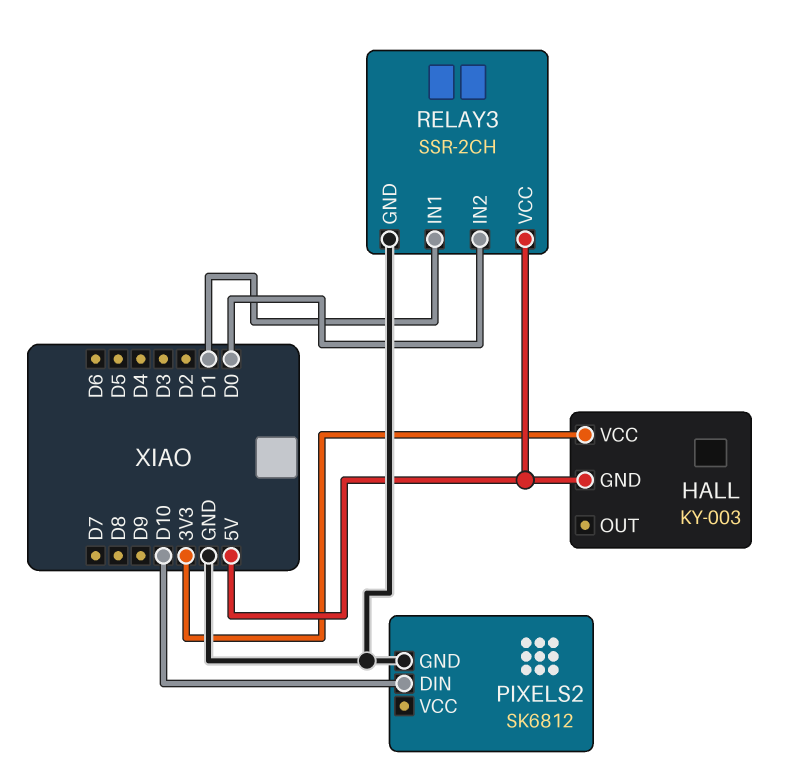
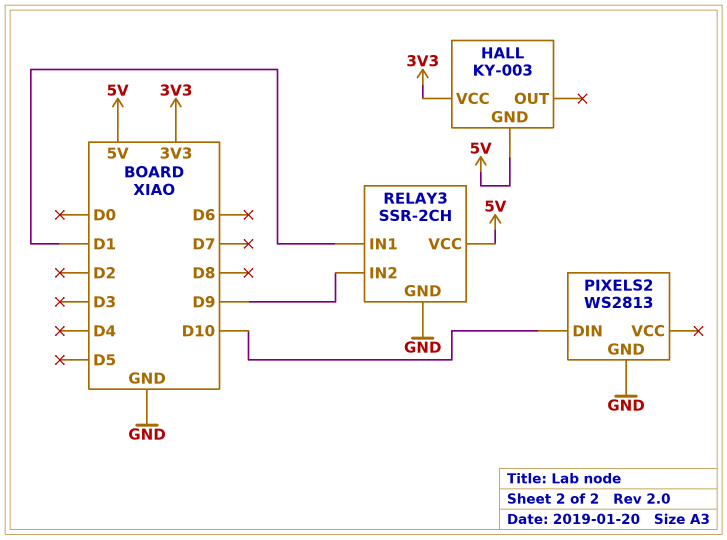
PIXELS2: SK6812 -> WS2813
RELAY3 pin IN2: D0 -> D9

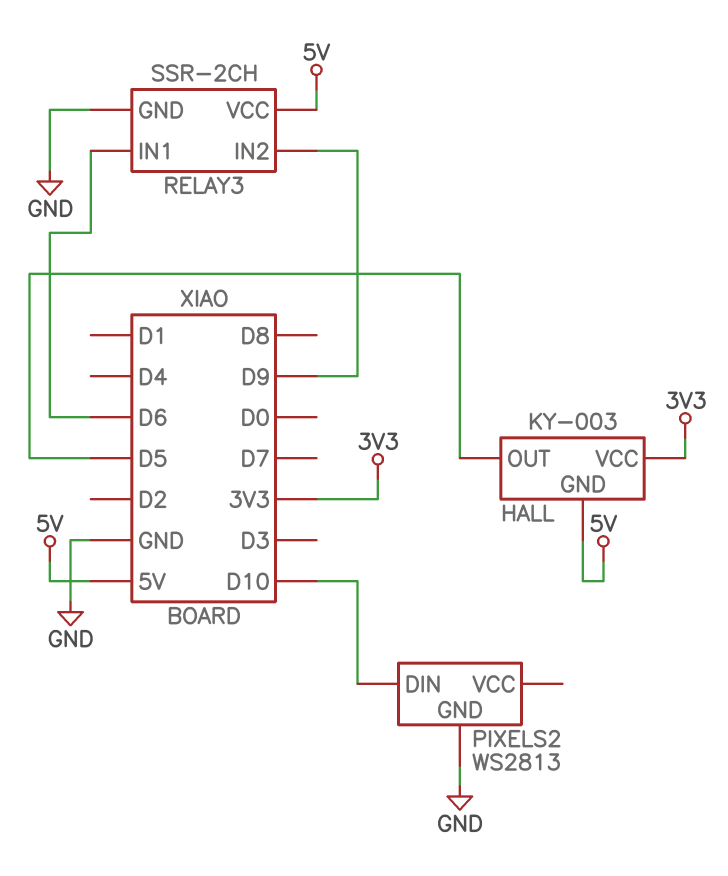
HALL pin OUT: none -> D5
RELAY3 pin IN1: D1 -> D6

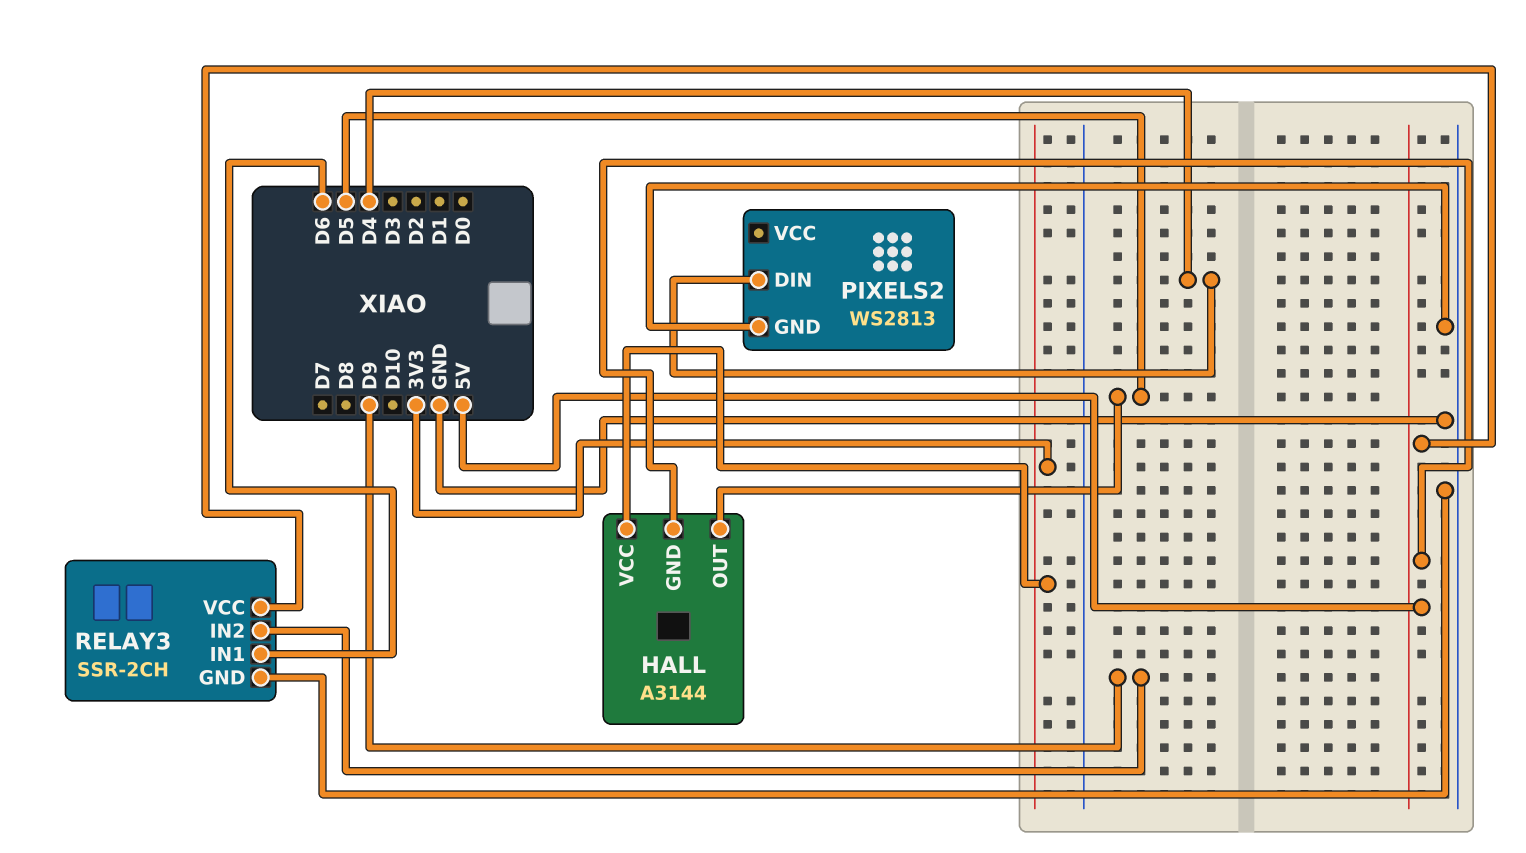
HALL: KY-003 -> A3144
PIXELS2 pin DIN: D10 -> D4

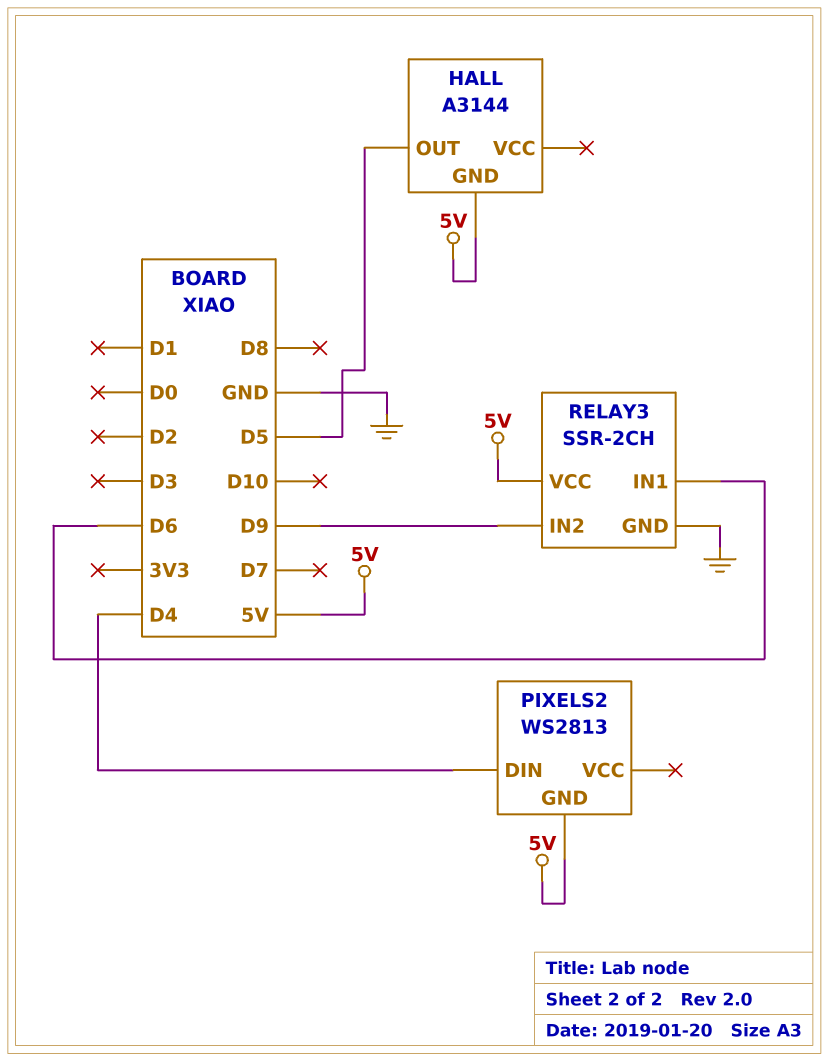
HALL pin VCC: 3V3 -> none
PIXELS2 pin GND: GND -> 5V

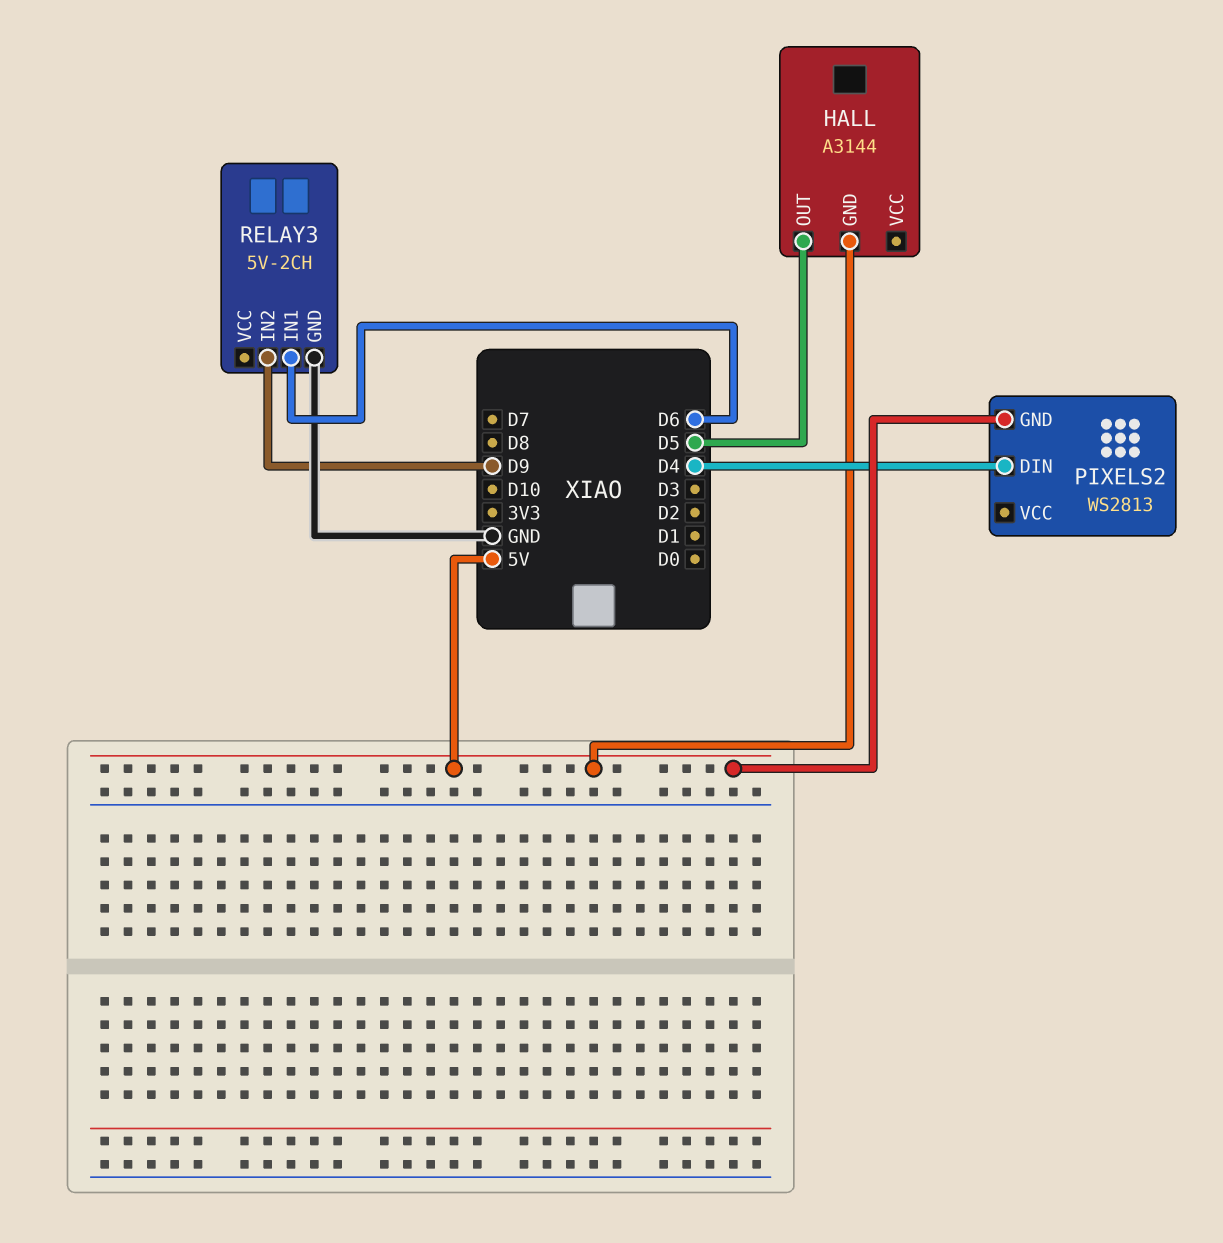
RELAY3: SSR-2CH -> 5V-2CH
RELAY3 pin VCC: 5V -> none

